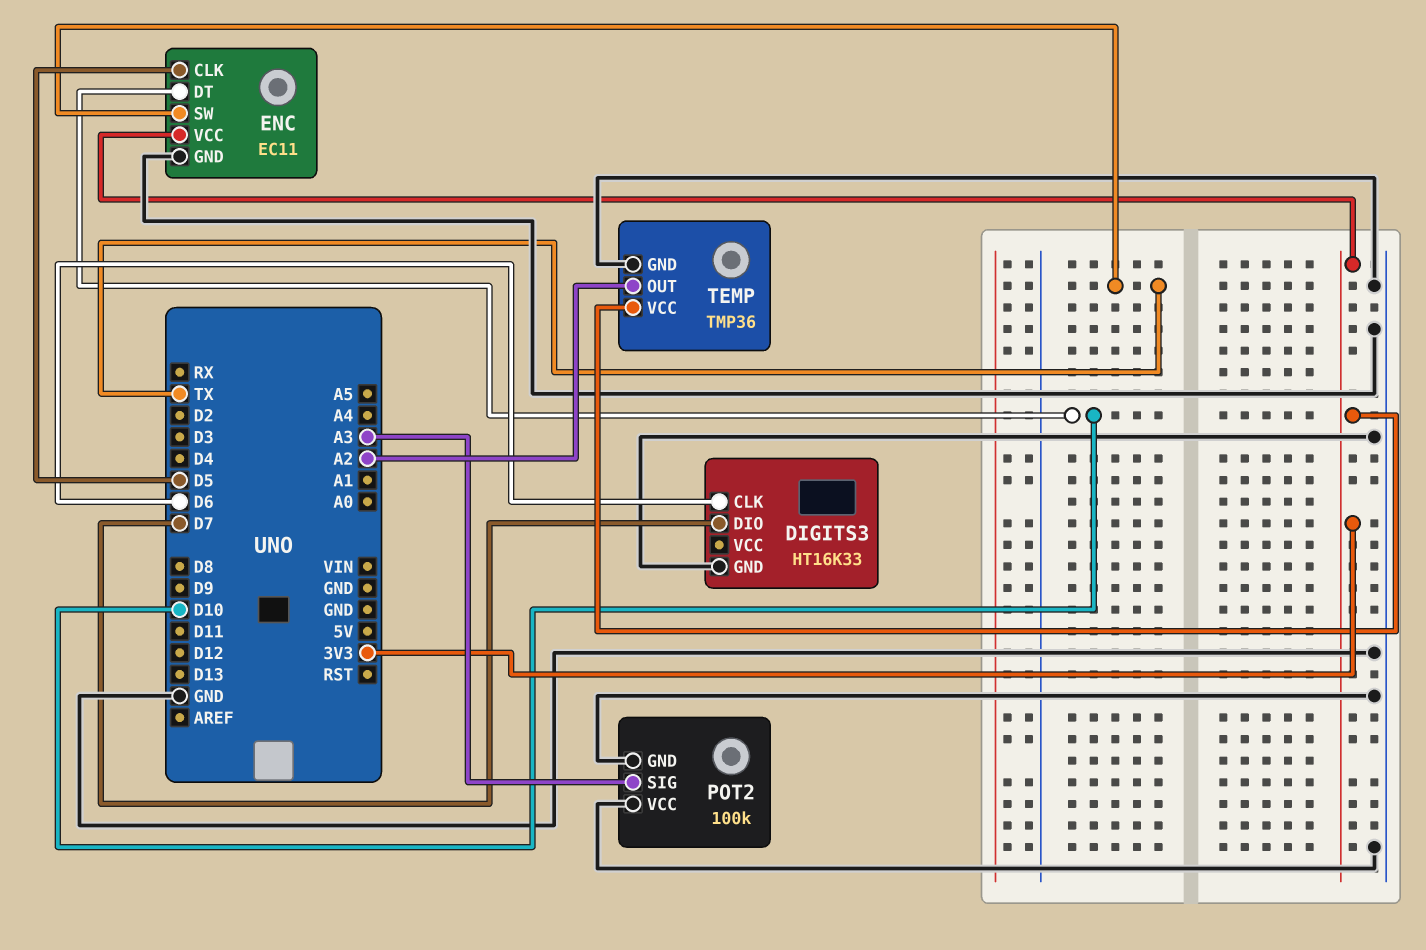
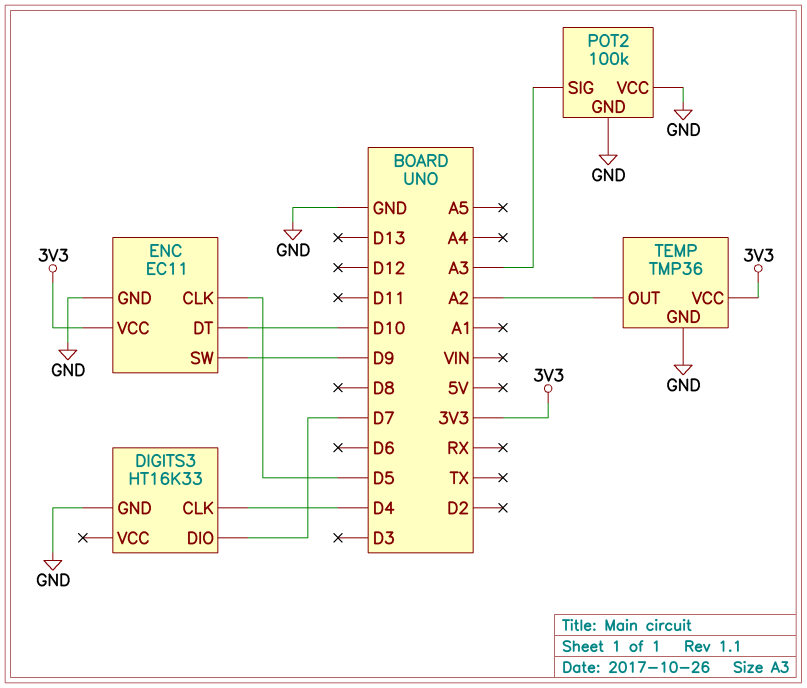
DIGITS3 pin CLK: D6 -> D4
ENC pin SW: TX -> D9

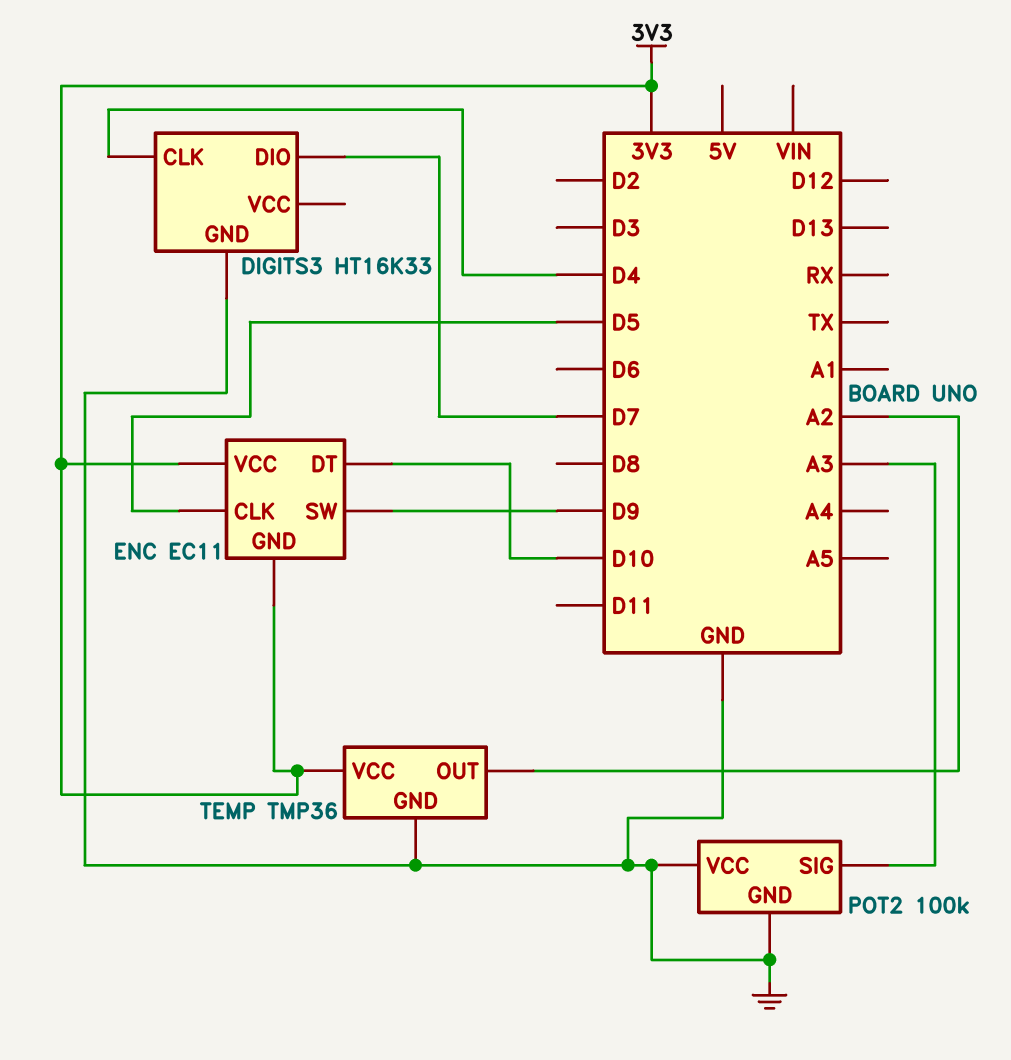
ENC pin GND: GND -> 3V3

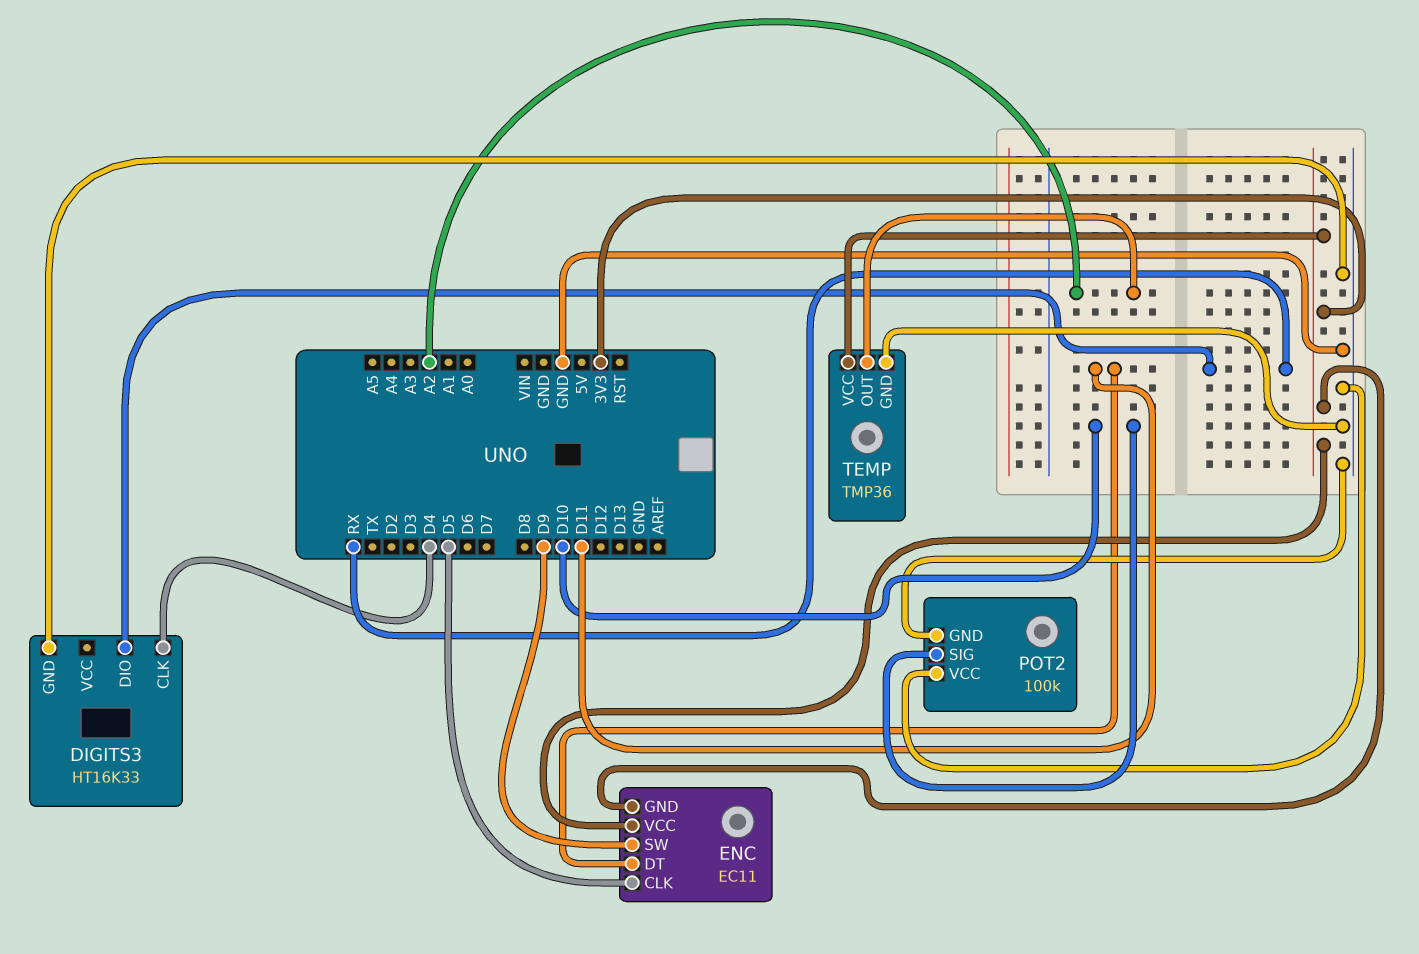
DIGITS3 pin DIO: D7 -> RX
ENC pin DT: D10 -> D11
POT2 pin SIG: A3 -> D10

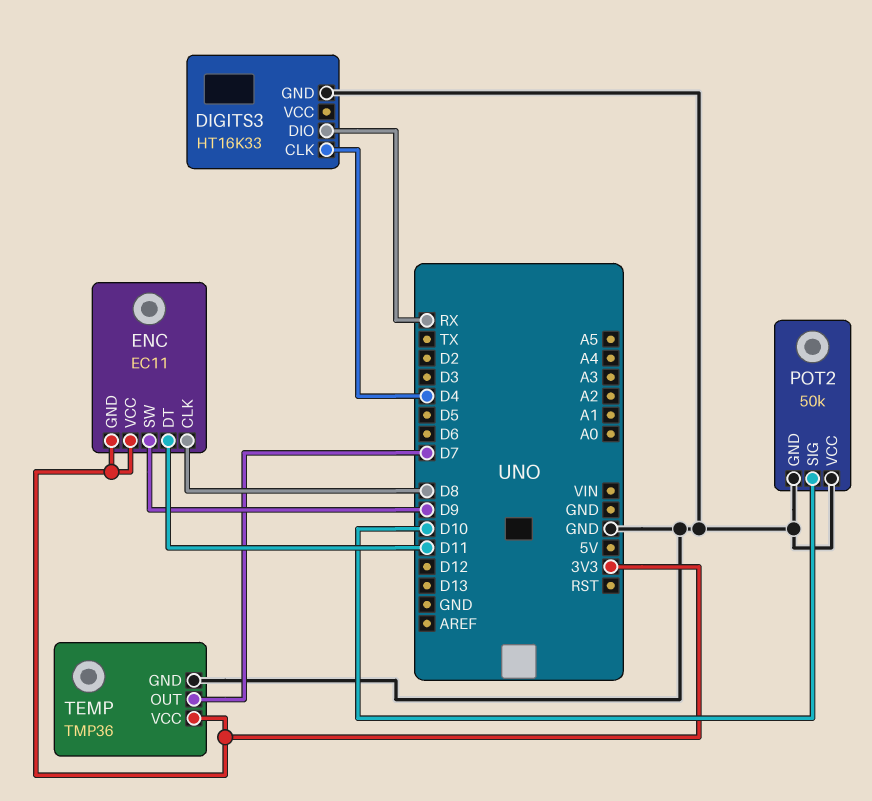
ENC pin CLK: D5 -> D8
POT2: 100k -> 50k
TEMP pin OUT: A2 -> D7

